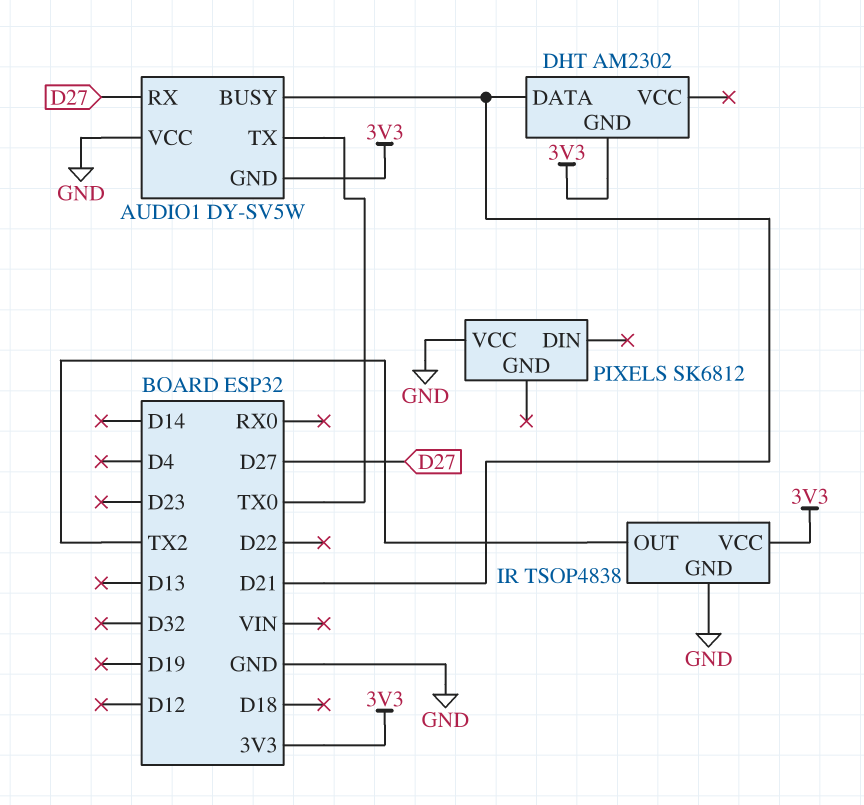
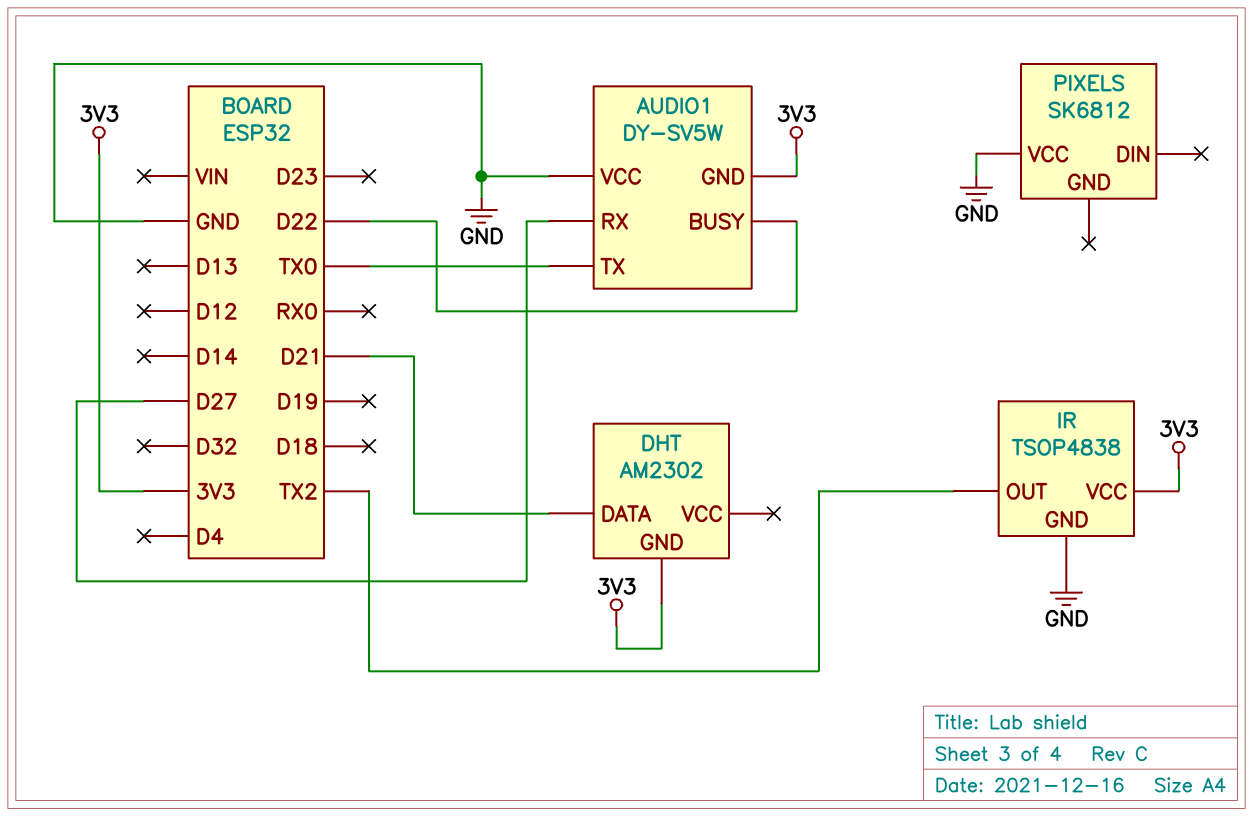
AUDIO1 pin BUSY: D21 -> D22

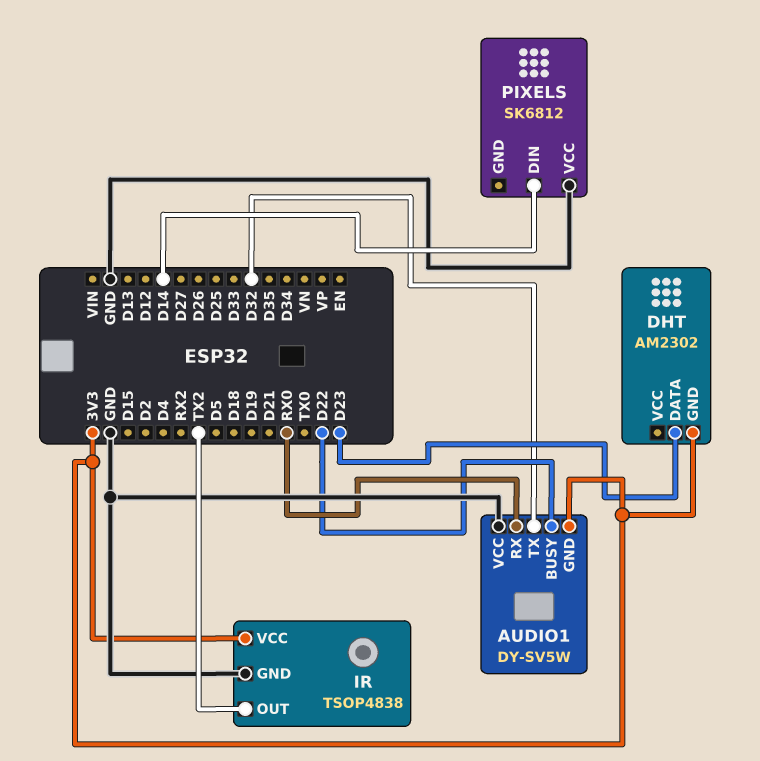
AUDIO1 pin RX: D27 -> RX0
AUDIO1 pin TX: TX0 -> D32
DHT pin DATA: D21 -> D23
PIXELS pin DIN: none -> D14

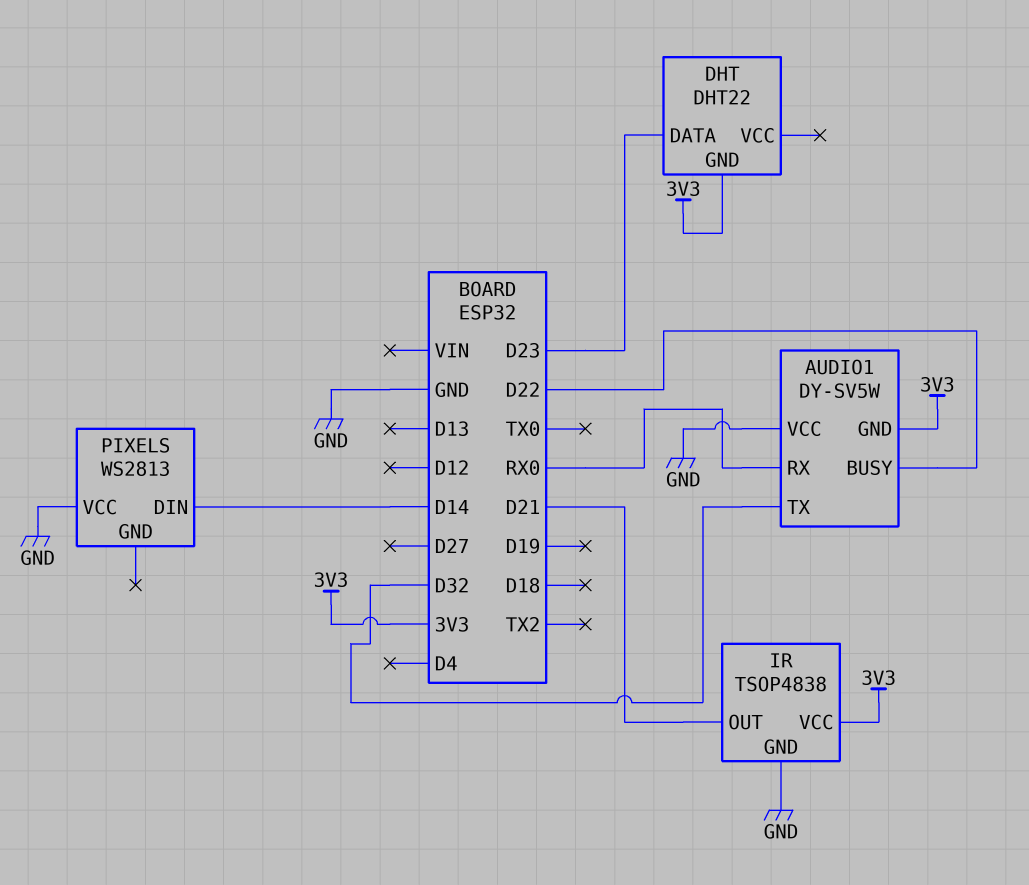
DHT: AM2302 -> DHT22
IR pin OUT: TX2 -> D21
PIXELS: SK6812 -> WS2813

